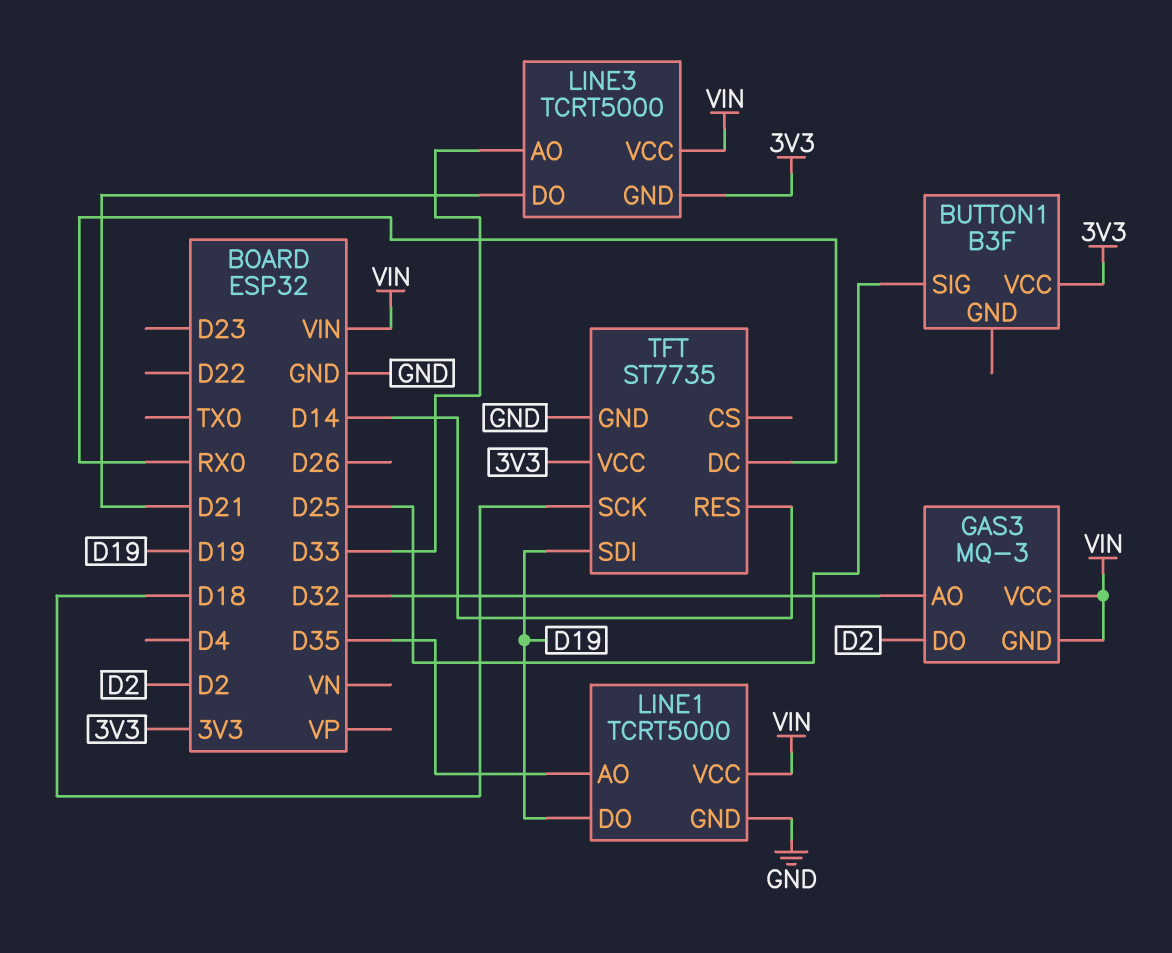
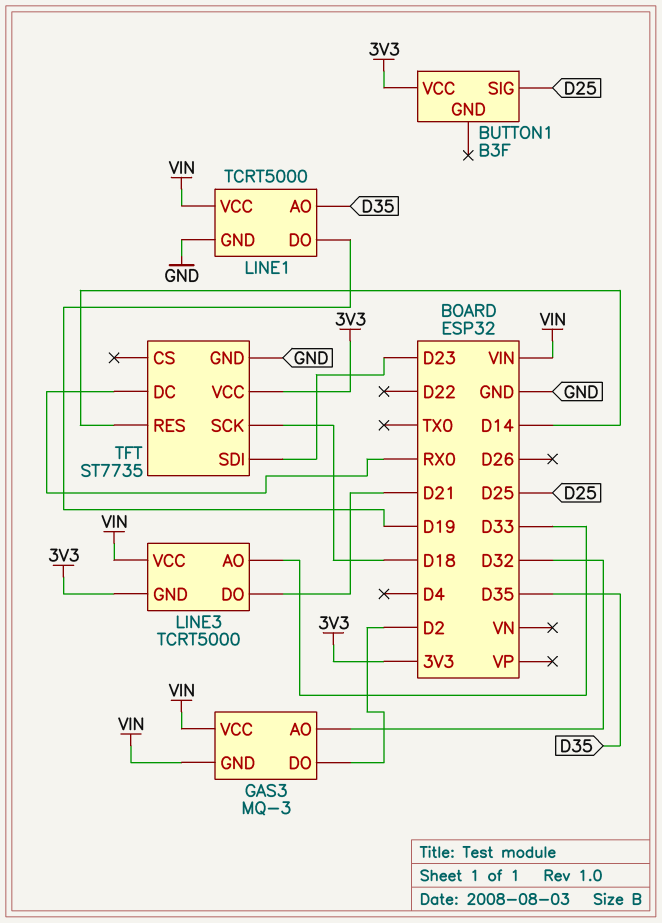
TFT pin SDI: D19 -> D23

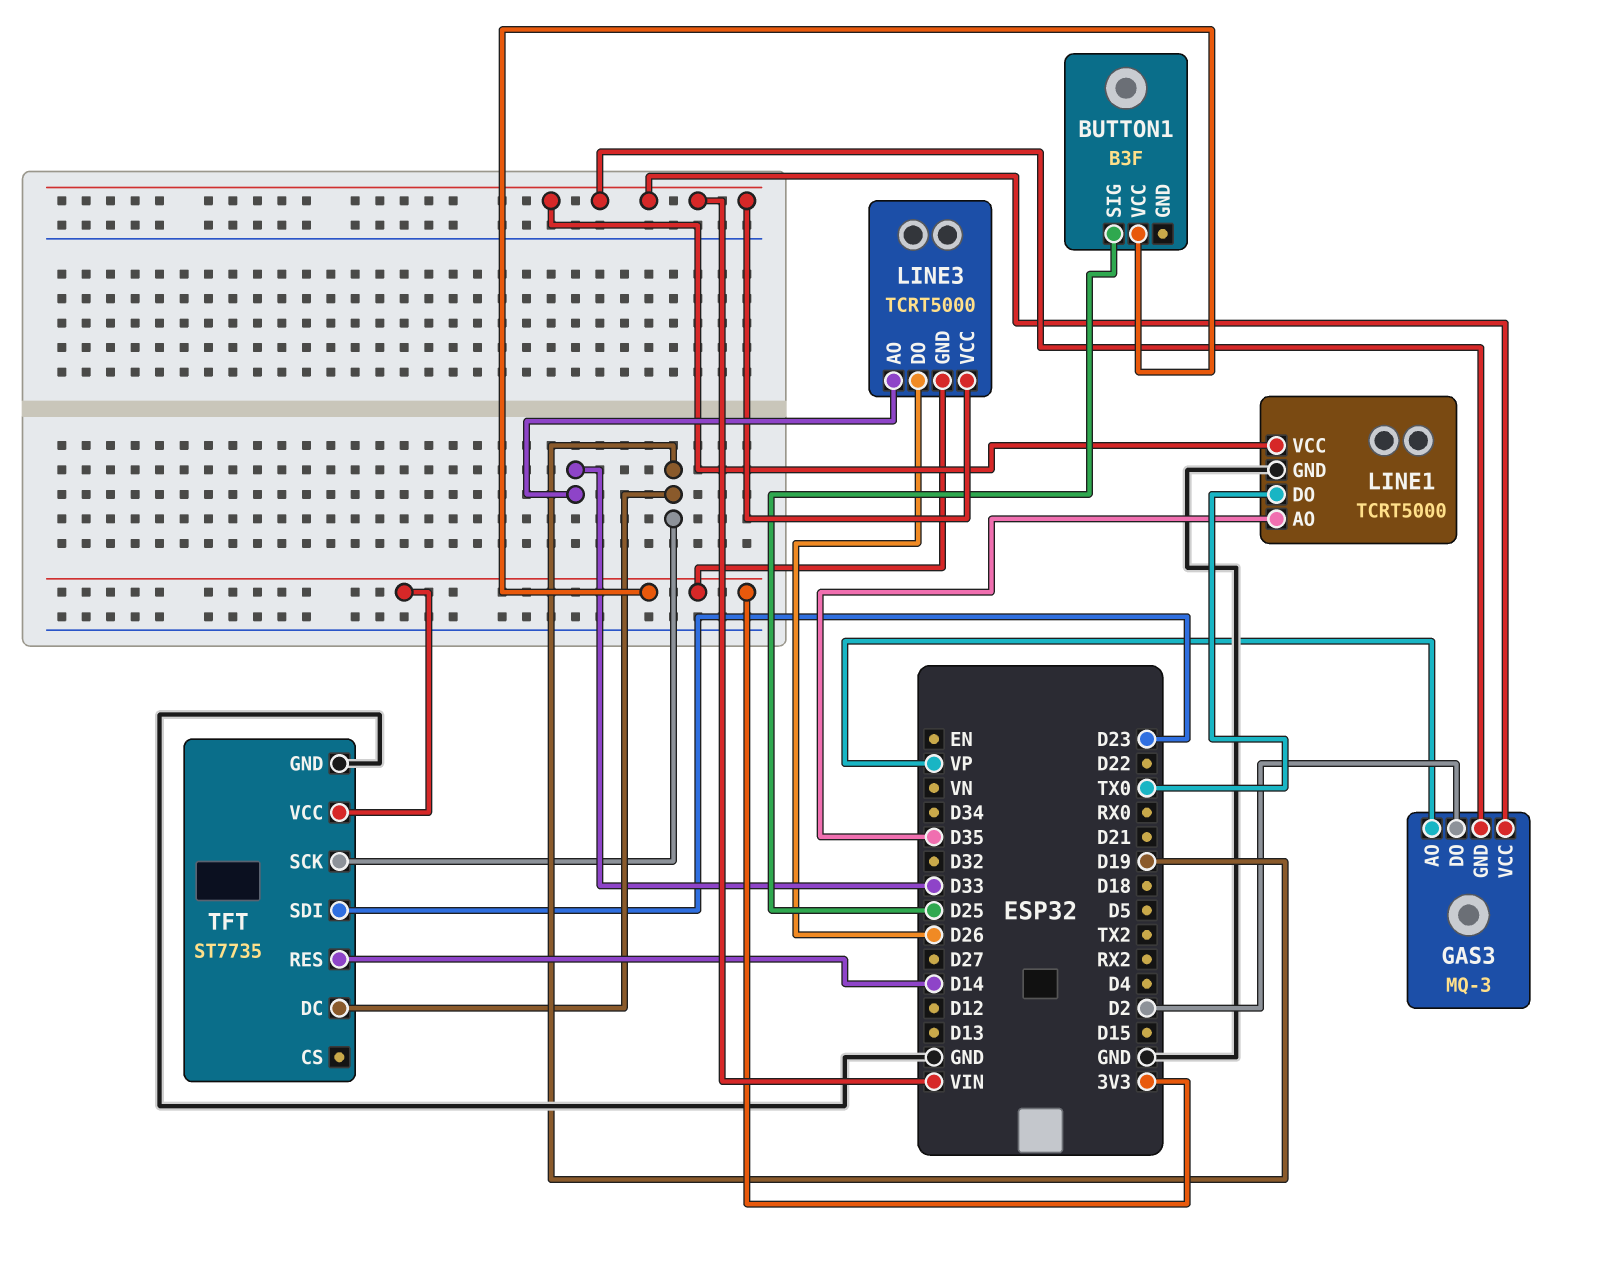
GAS3 pin AO: D32 -> VP
LINE1 pin DO: D19 -> TX0
LINE3 pin DO: D21 -> D26
TFT pin DC: RX0 -> D19
TFT pin SCK: D18 -> D19

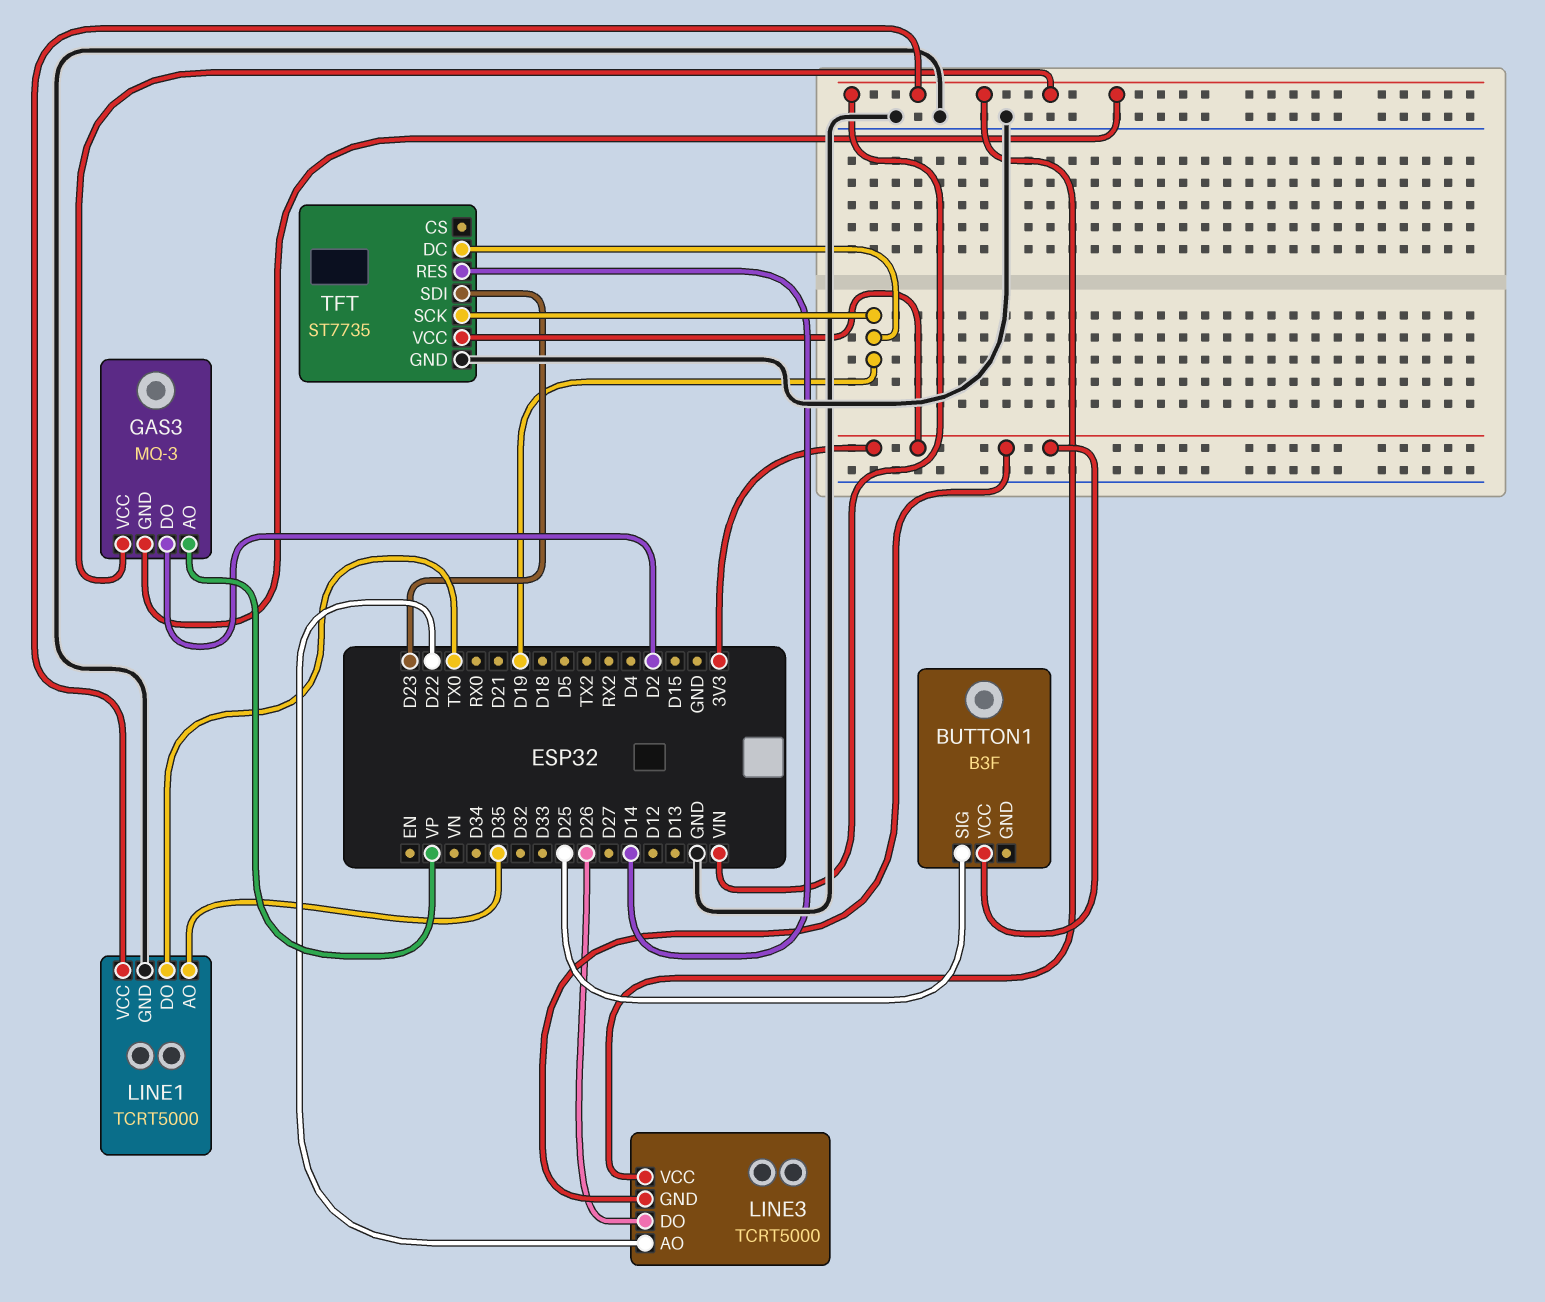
LINE3 pin AO: D33 -> D22

